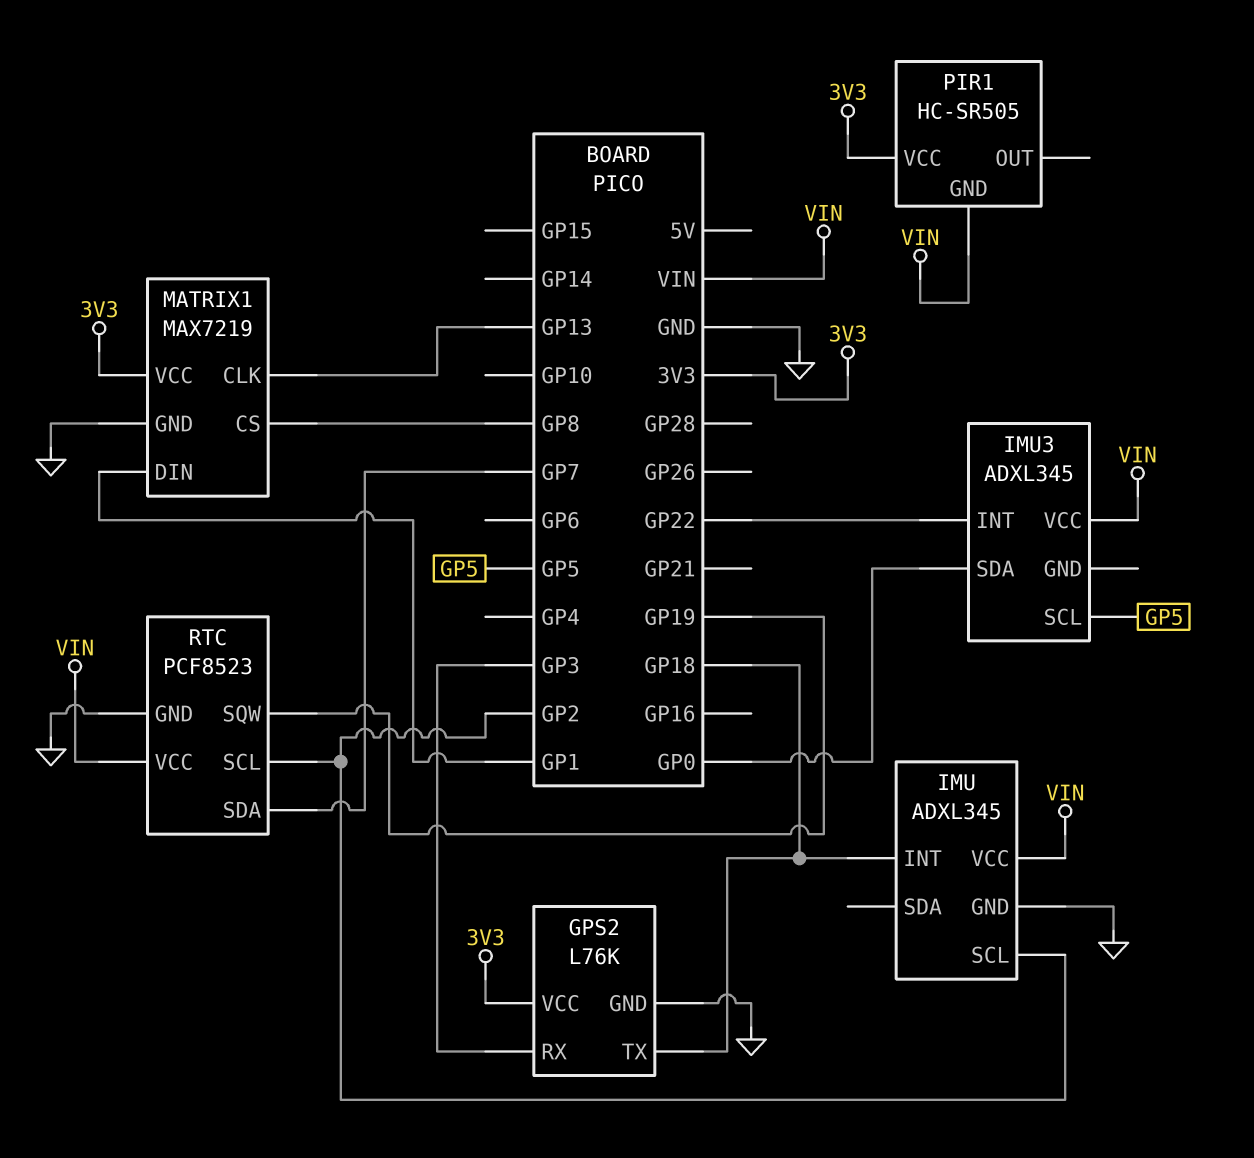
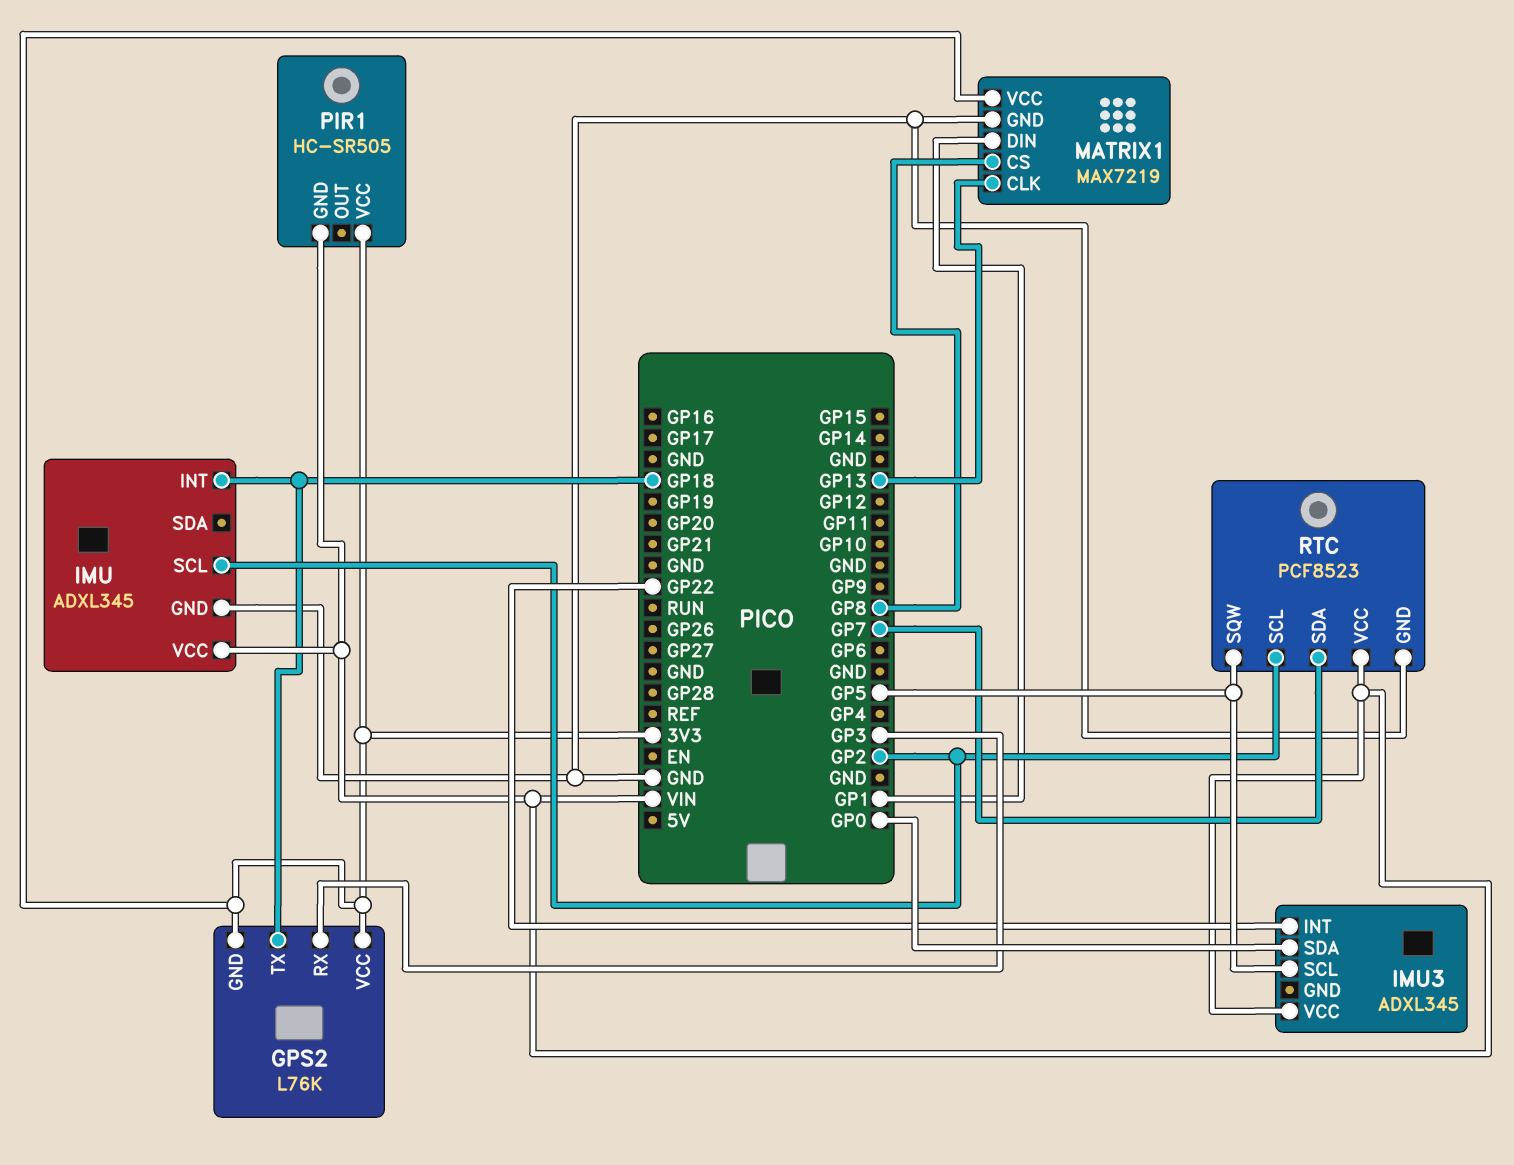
GPS2 pin GND: GND -> 3V3
RTC pin SQW: GP19 -> GP5

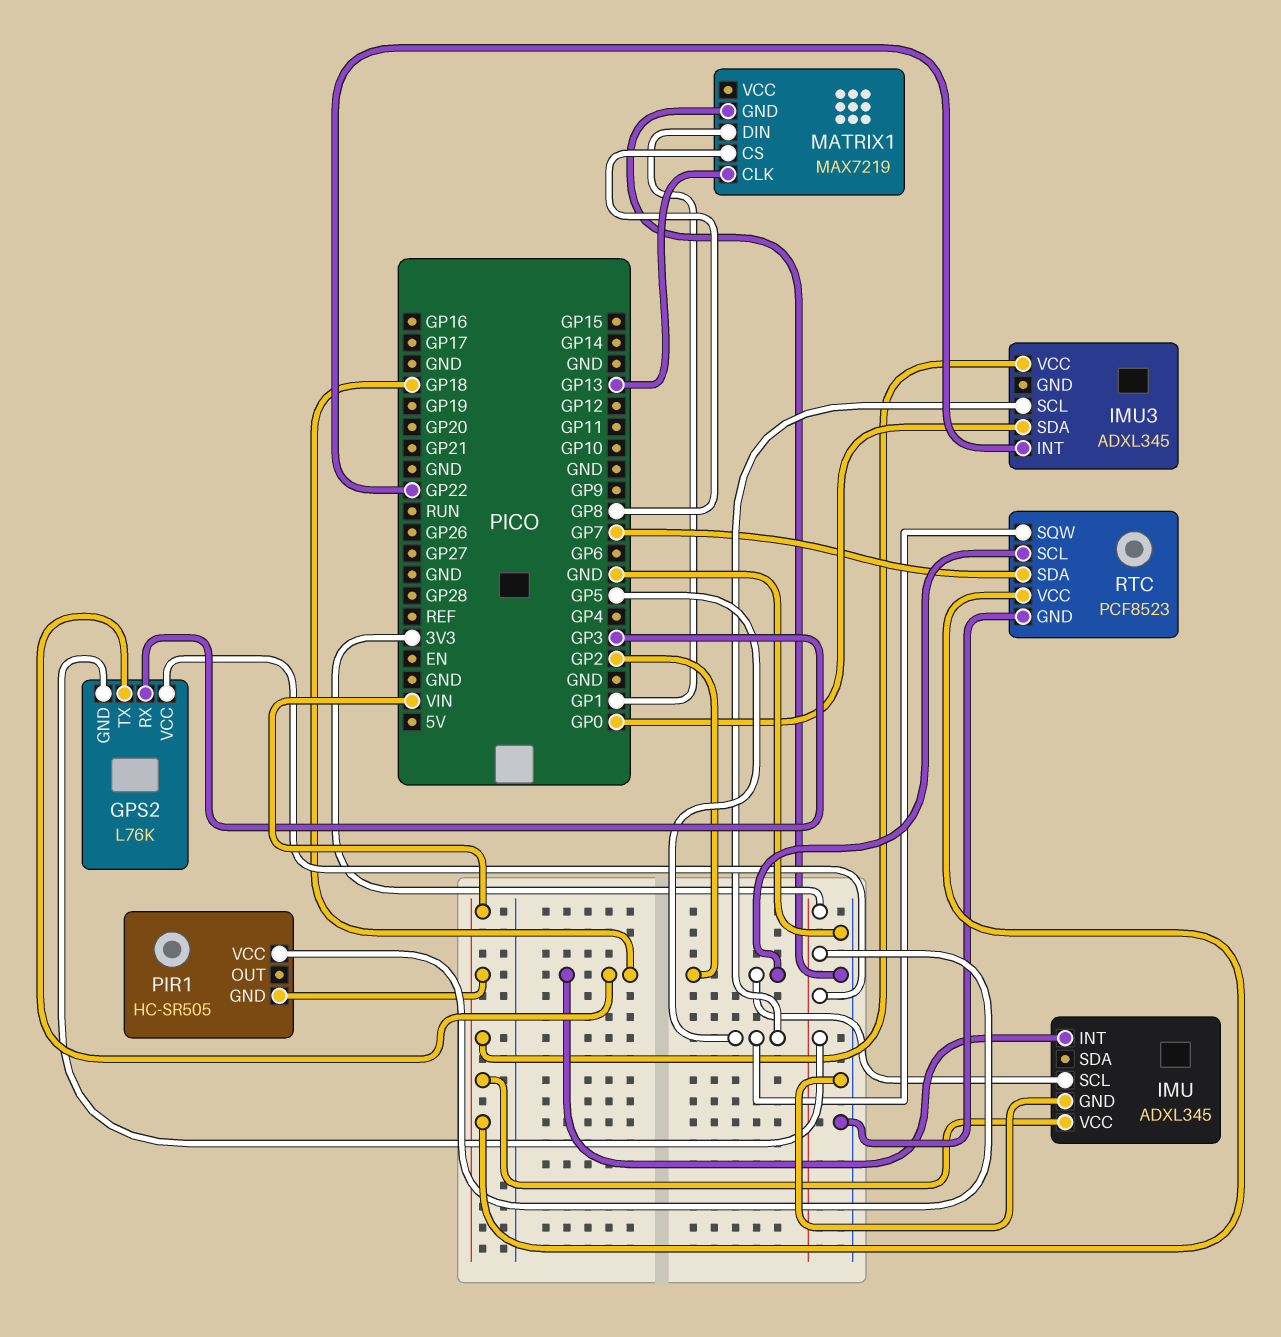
MATRIX1 pin VCC: 3V3 -> none

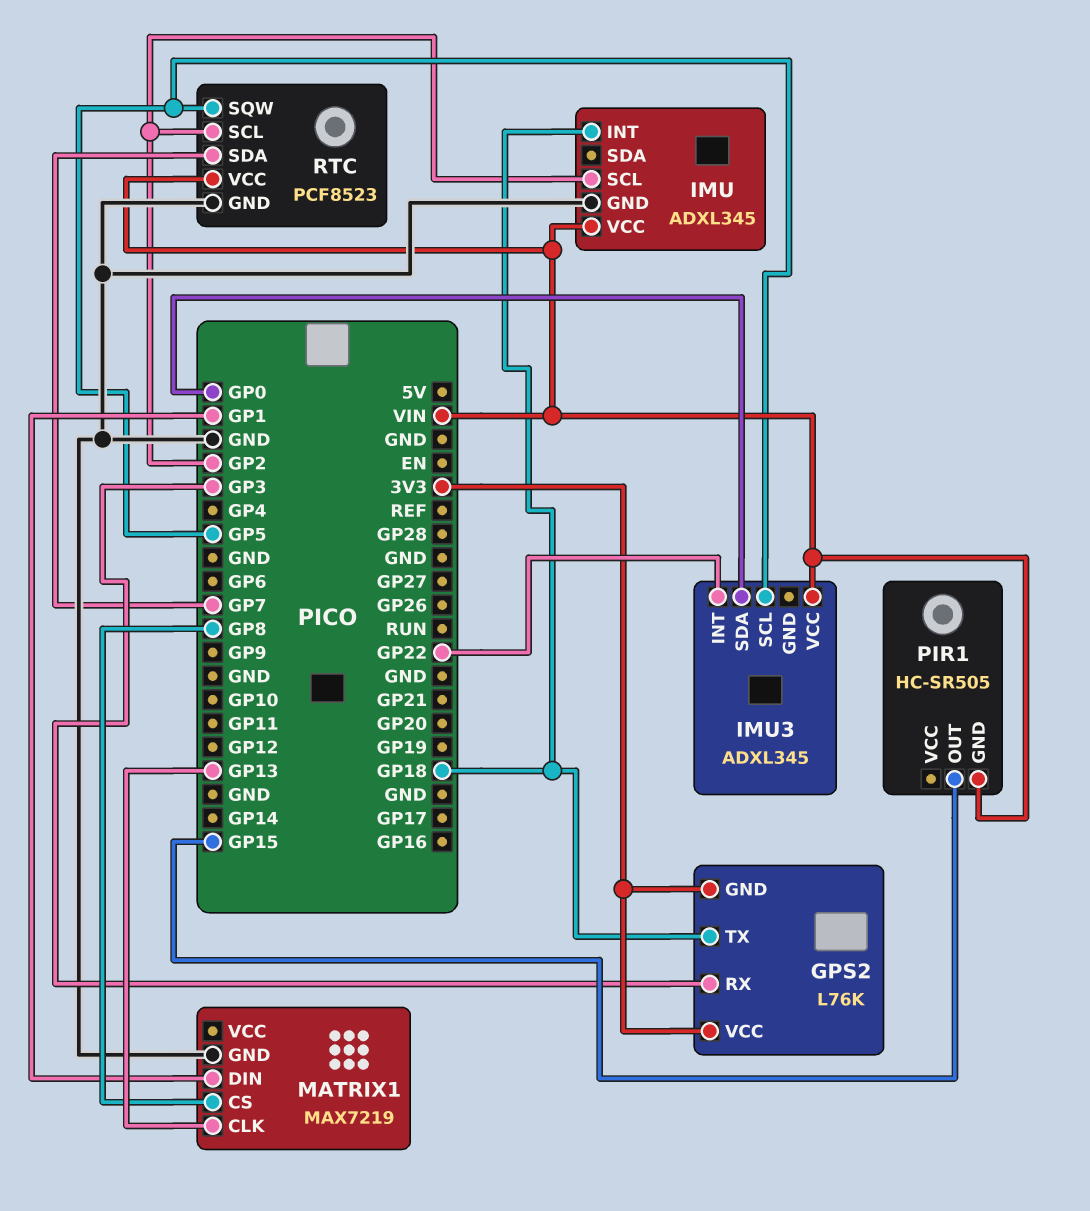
PIR1 pin OUT: none -> GP15
PIR1 pin VCC: 3V3 -> none

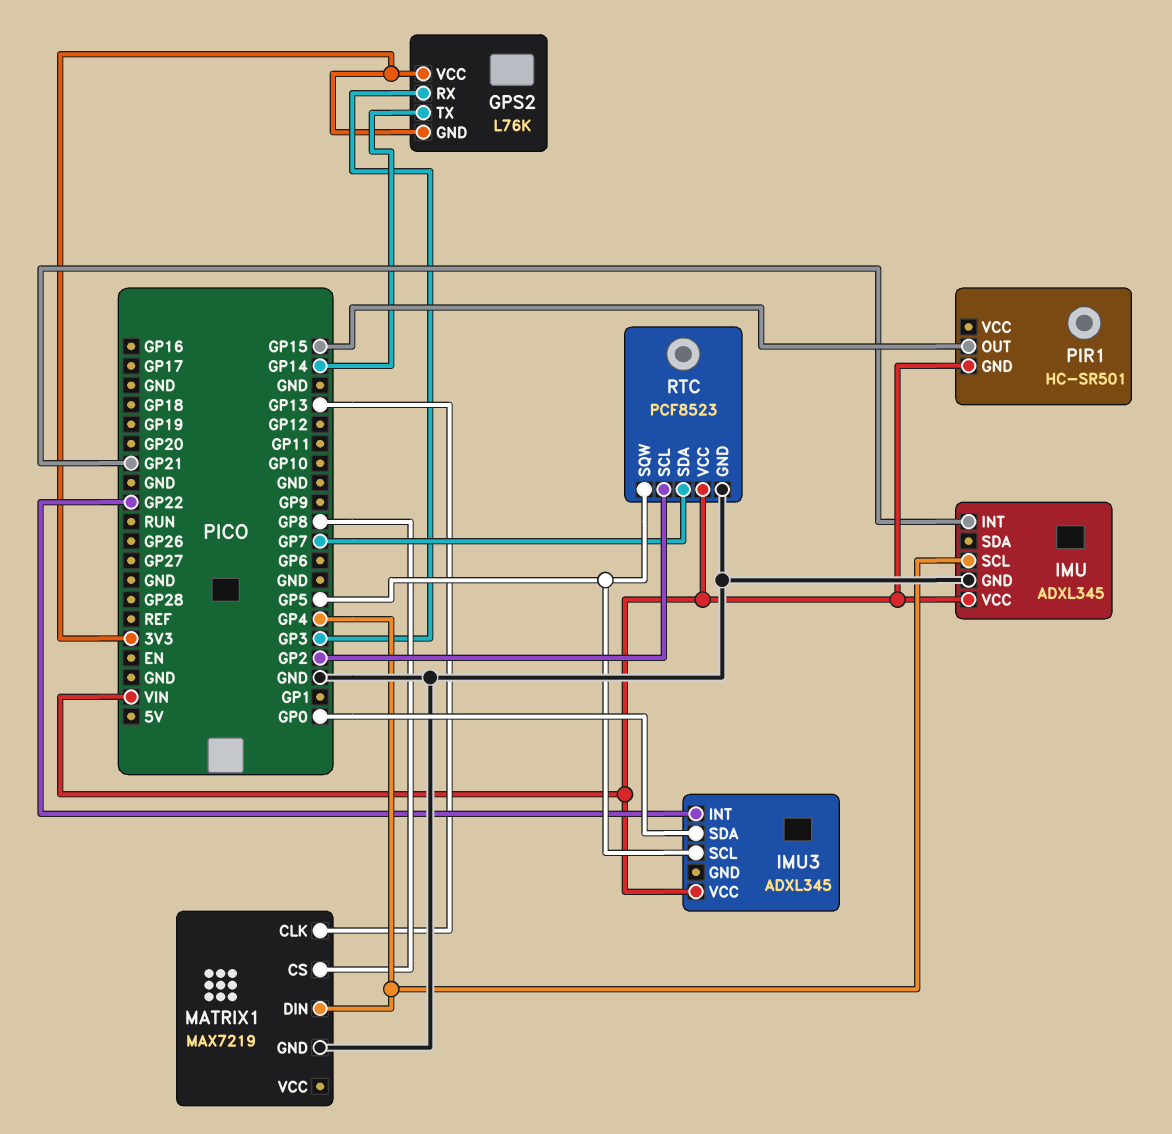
GPS2 pin TX: GP18 -> GP14
IMU pin INT: GP18 -> GP21
IMU pin SCL: GP2 -> GP4
MATRIX1 pin DIN: GP1 -> GP4
PIR1: HC-SR505 -> HC-SR501

